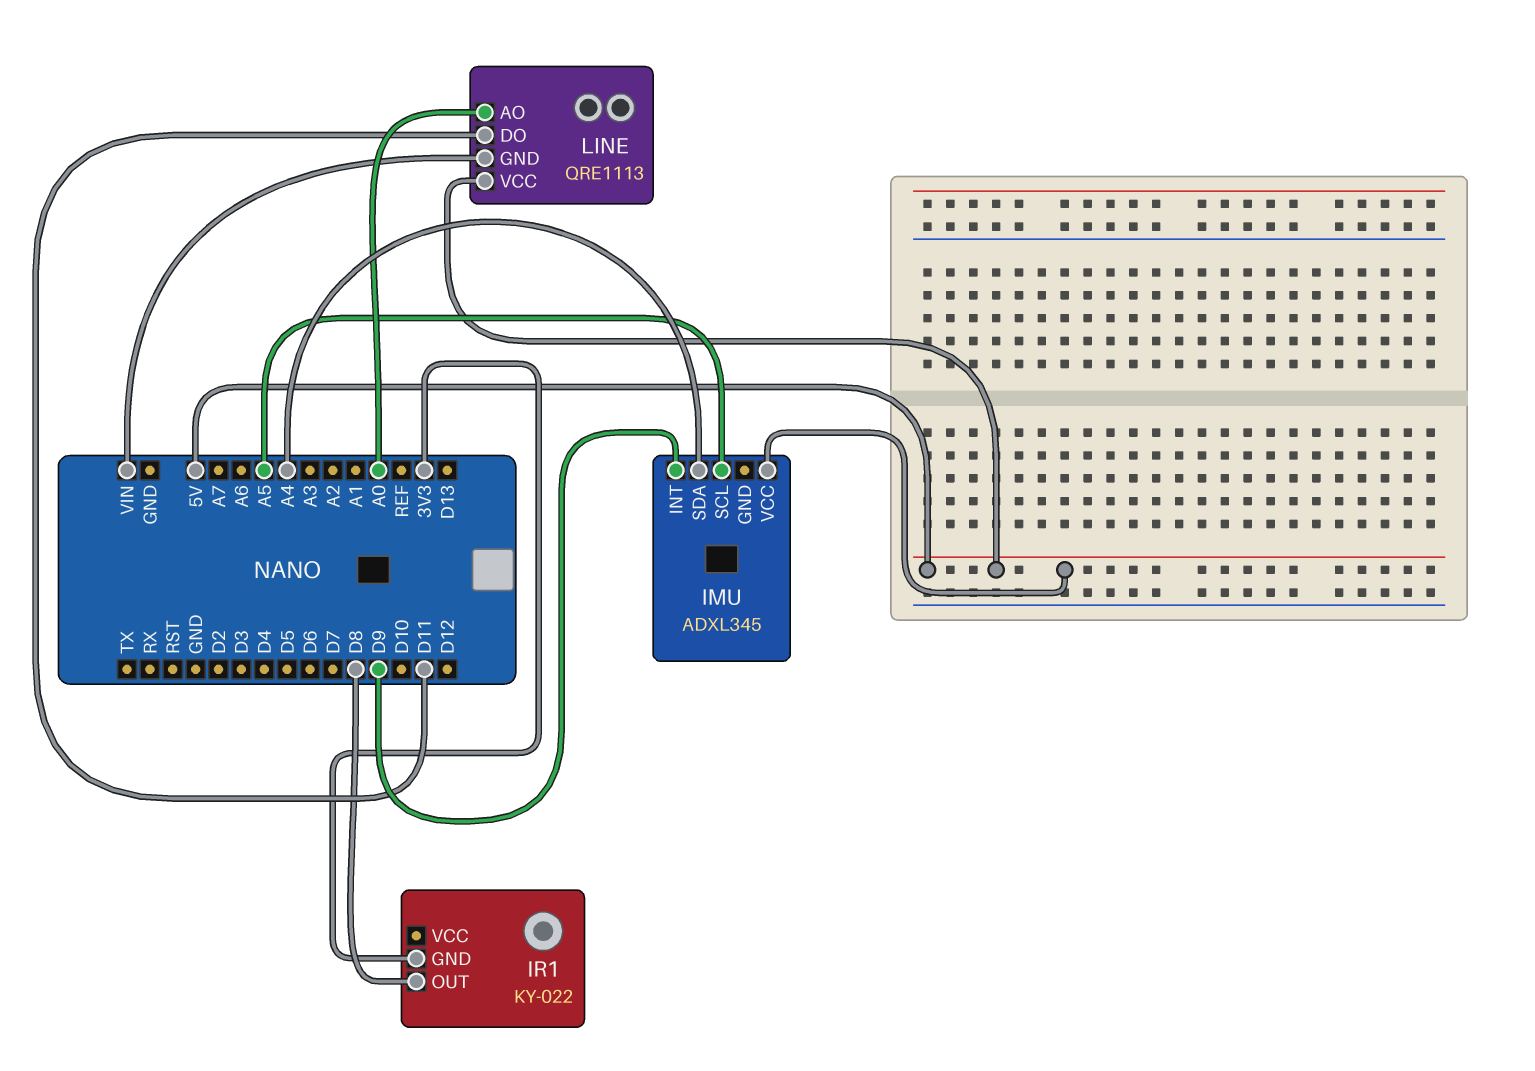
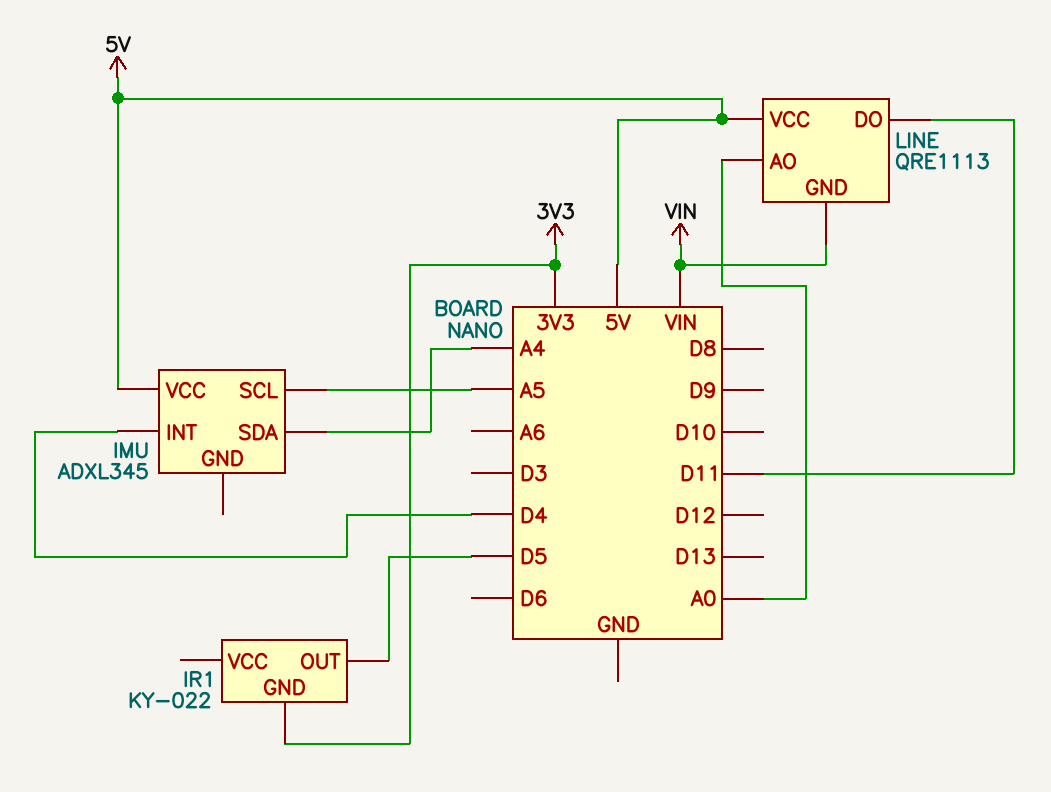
IMU pin INT: D9 -> D4
IR1 pin OUT: D8 -> D5

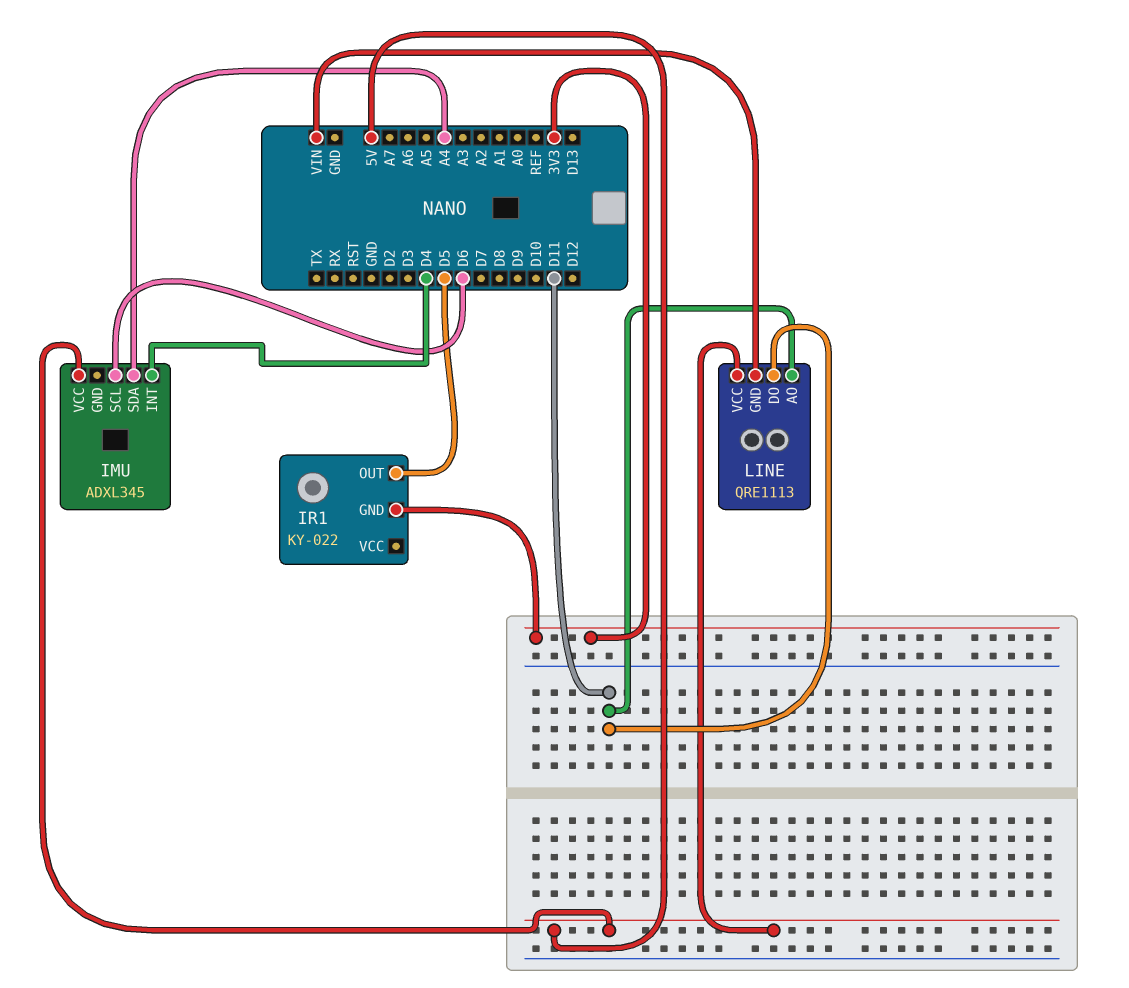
IMU pin SCL: A5 -> D6
LINE pin AO: A0 -> D11

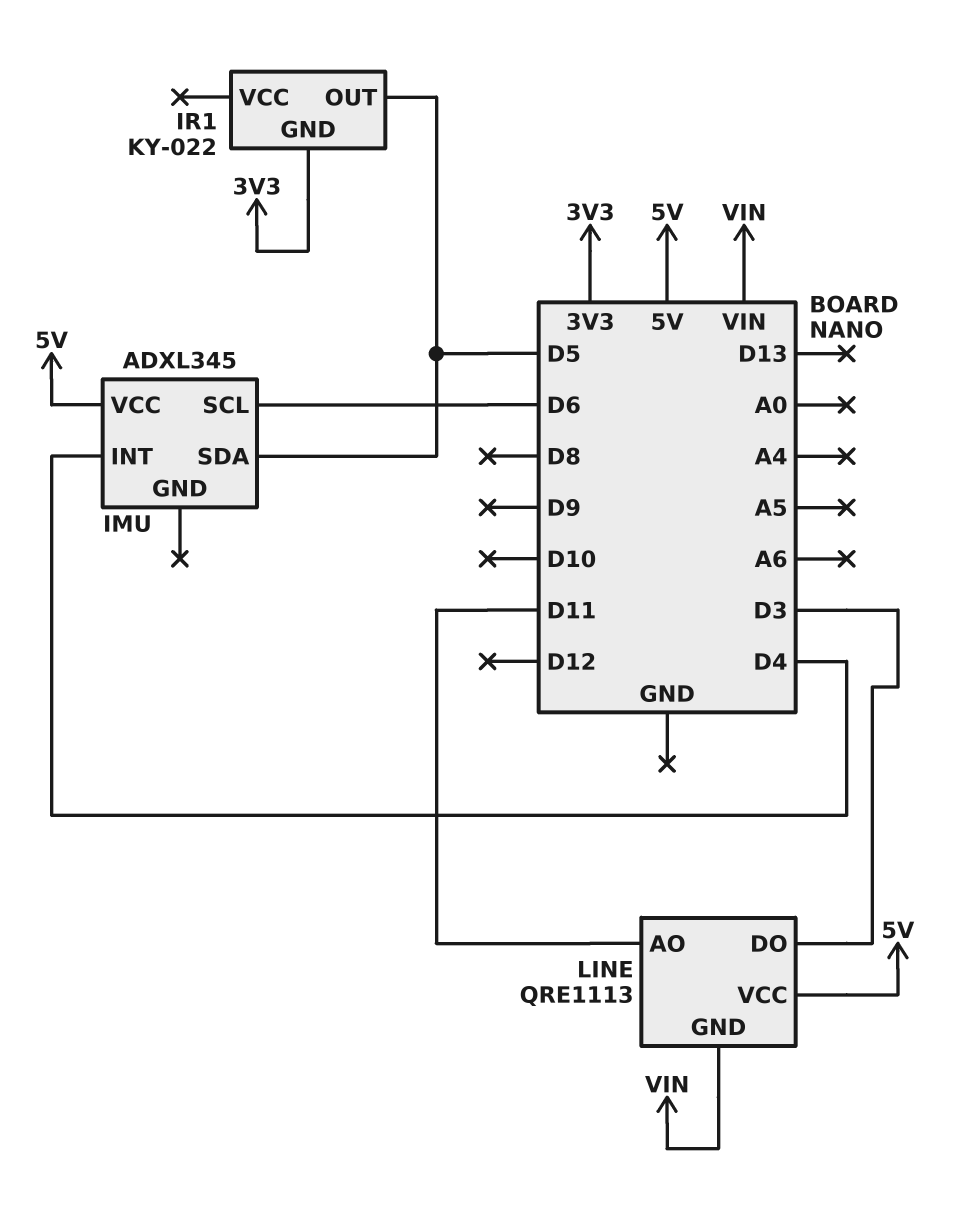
IMU pin SDA: A4 -> D5
LINE pin DO: D11 -> D3

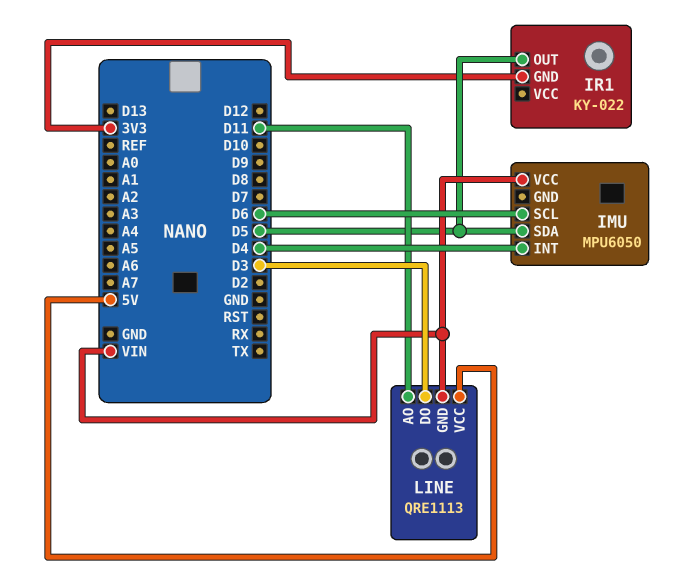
IMU: ADXL345 -> MPU6050
IMU pin VCC: 5V -> VIN

